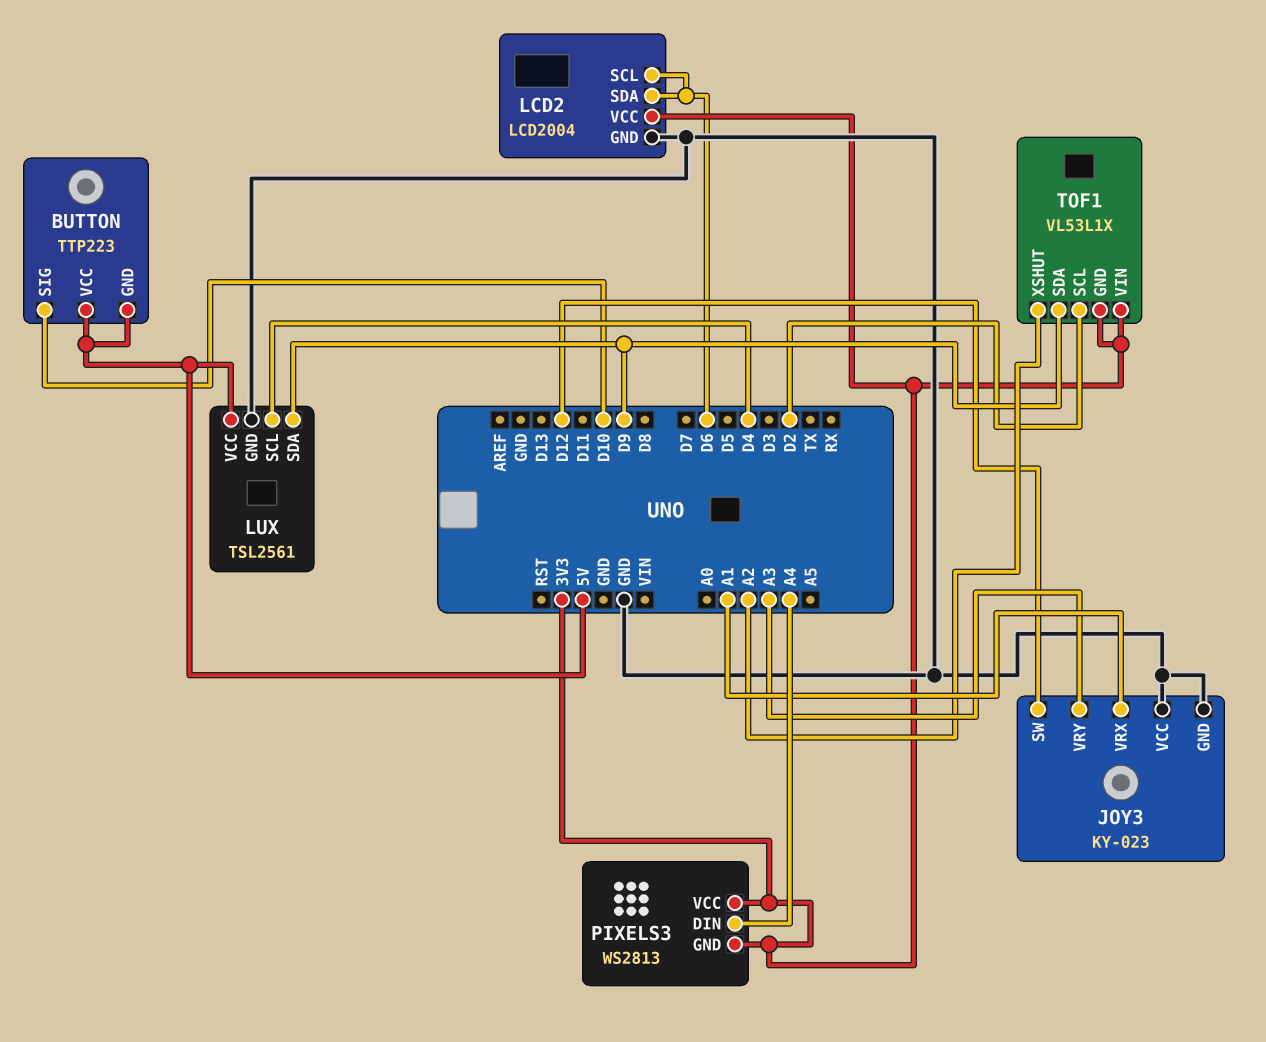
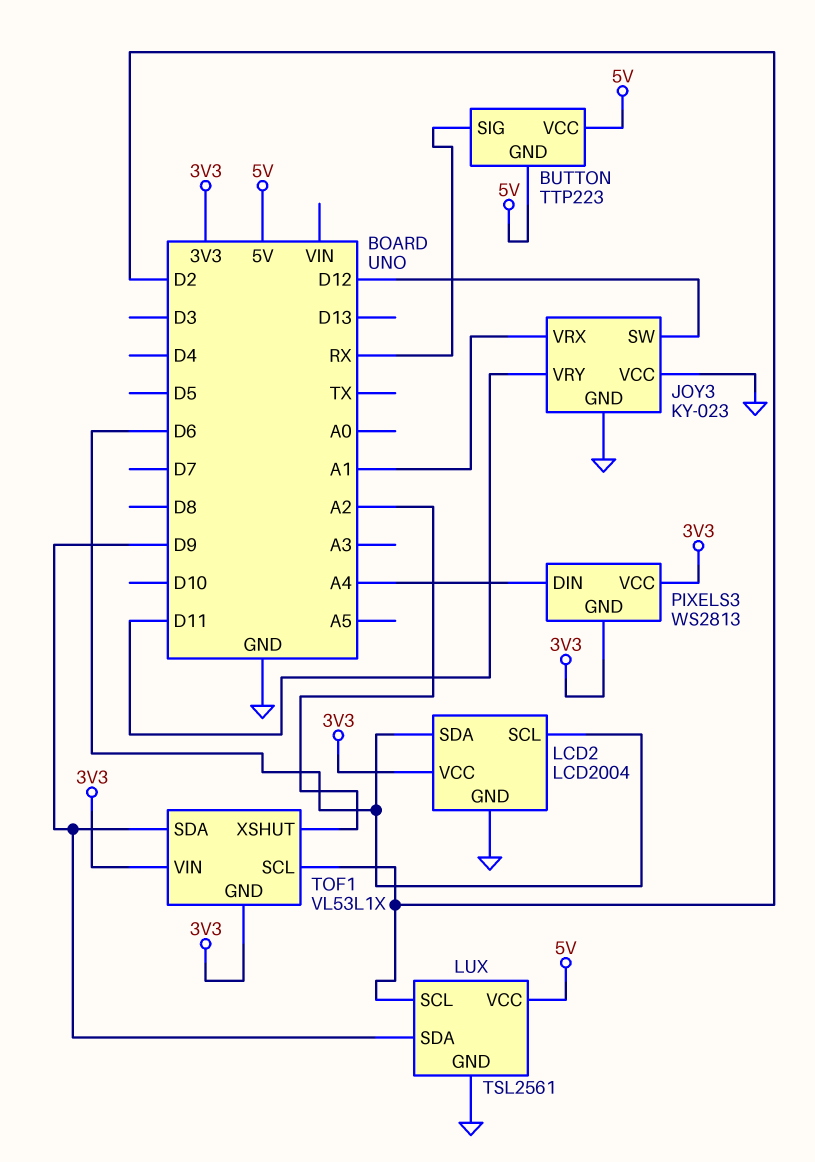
BUTTON pin SIG: D10 -> RX
JOY3 pin VRY: A3 -> D11
LUX pin SCL: D4 -> D2

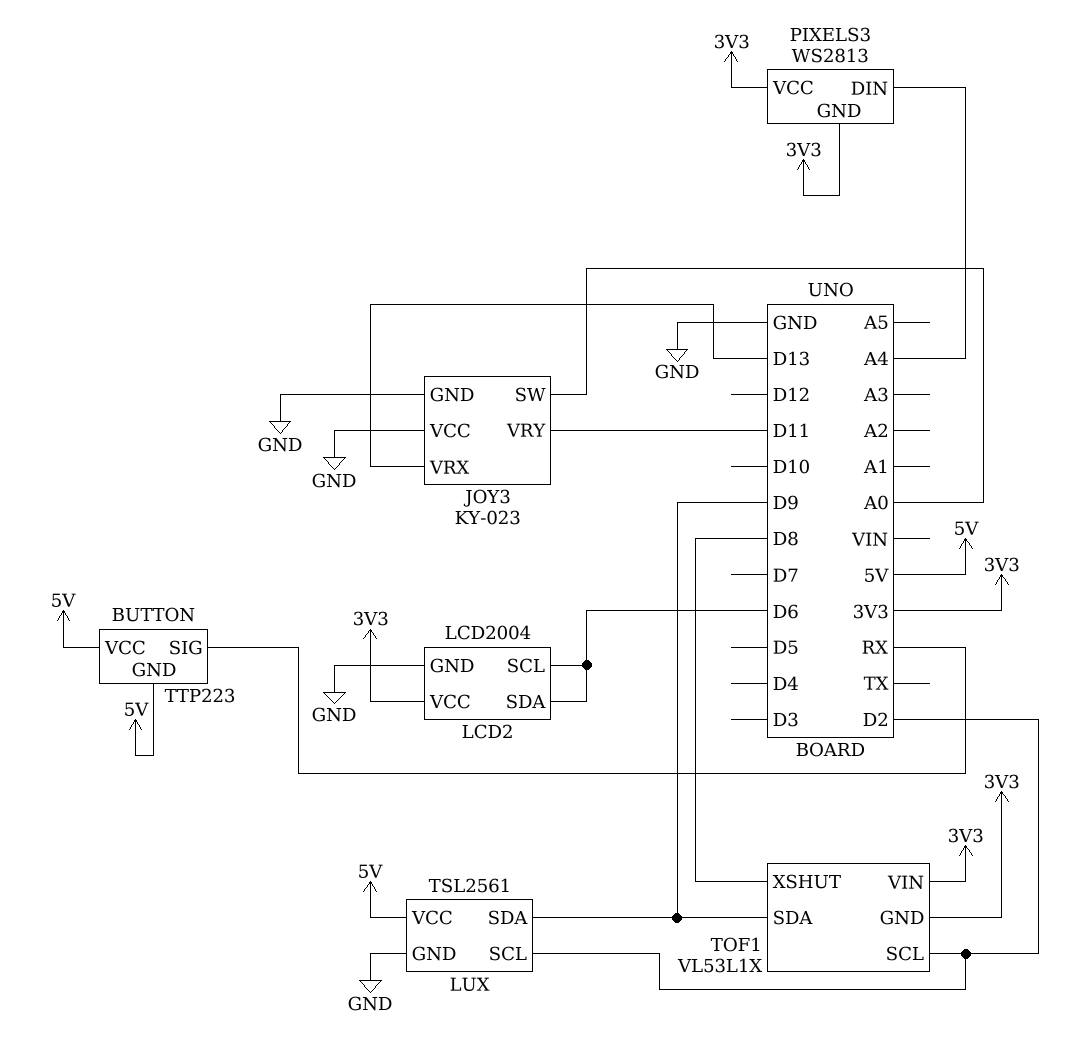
JOY3 pin SW: D12 -> A0
JOY3 pin VRX: A1 -> D13
TOF1 pin XSHUT: A2 -> D8

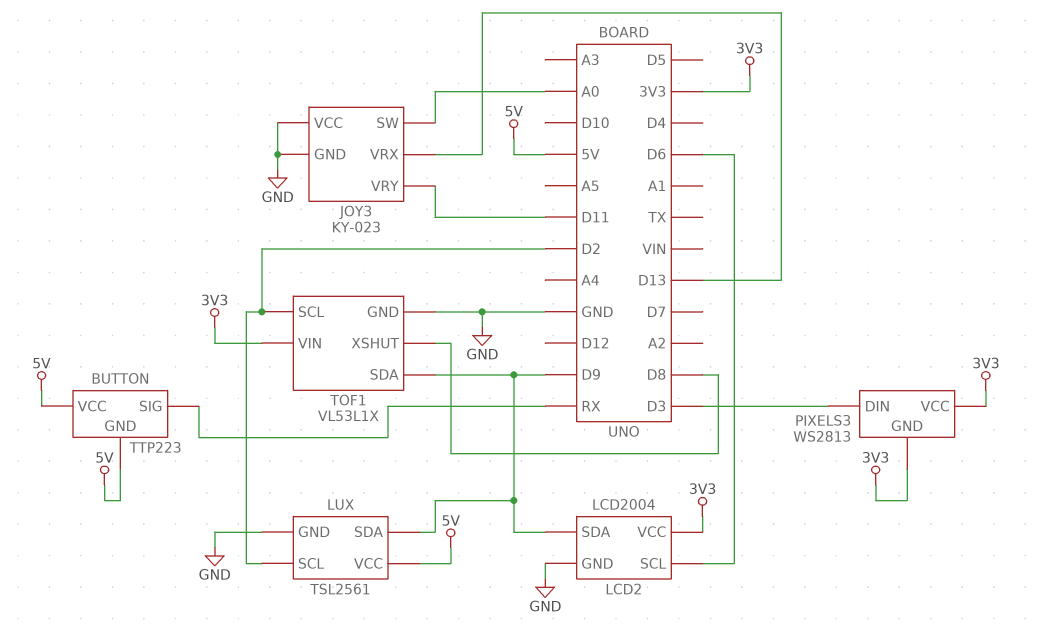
LCD2 pin SDA: D6 -> D9
PIXELS3 pin DIN: A4 -> D3
TOF1 pin GND: 3V3 -> GND

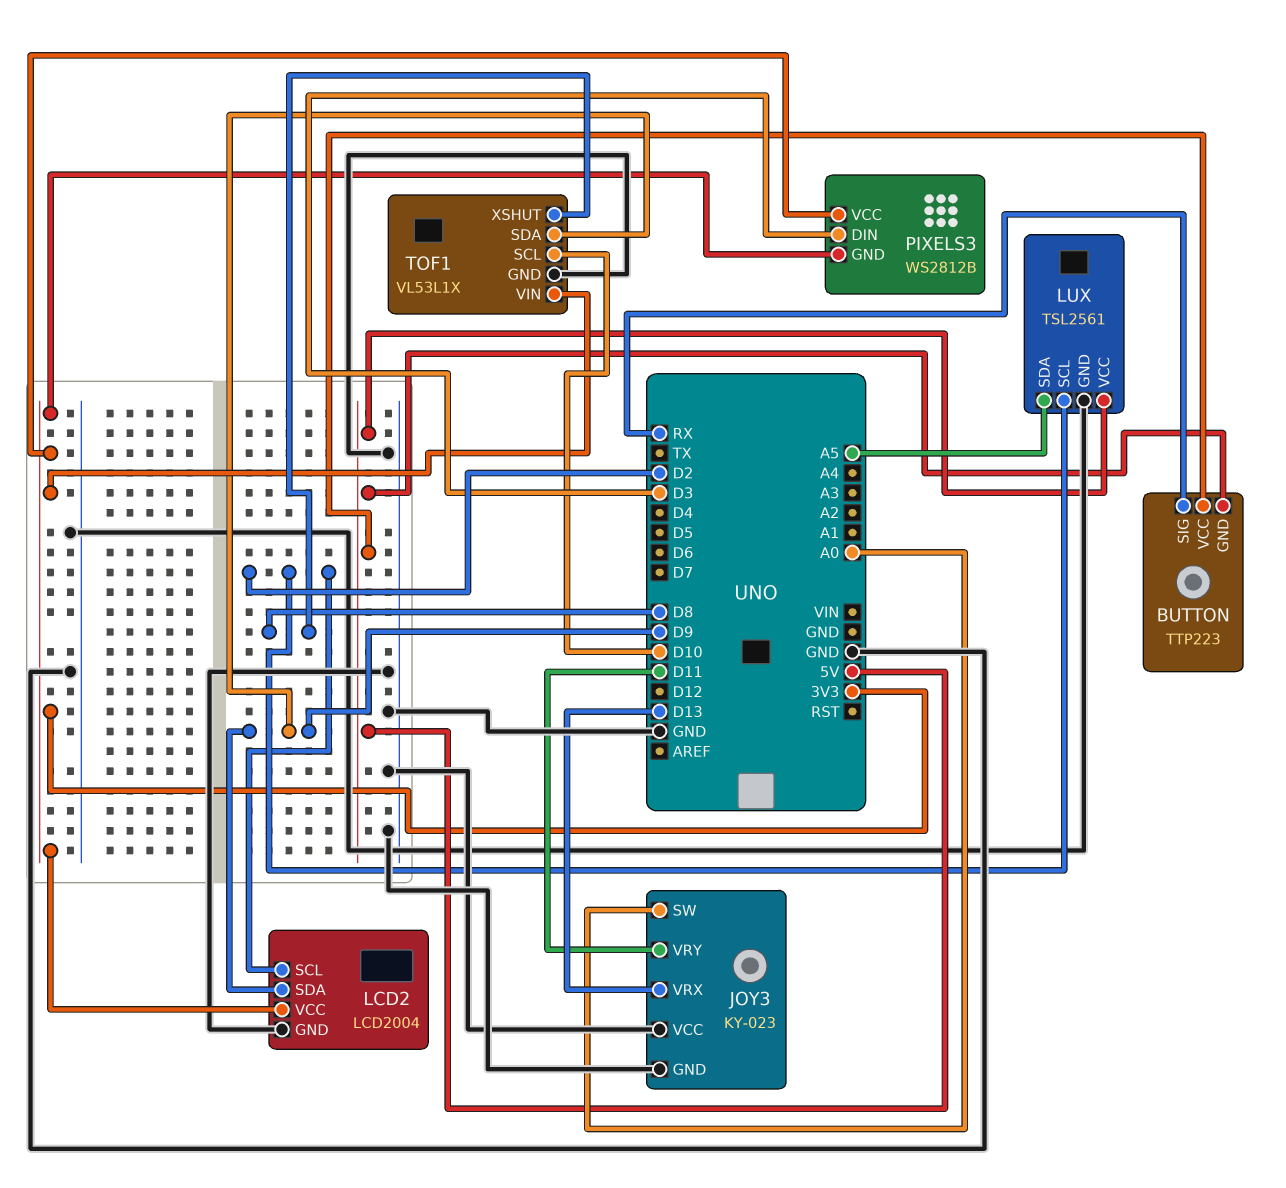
LCD2 pin SCL: D6 -> D2
LUX pin SDA: D9 -> A5
PIXELS3: WS2813 -> WS2812B
TOF1 pin SCL: D2 -> D10

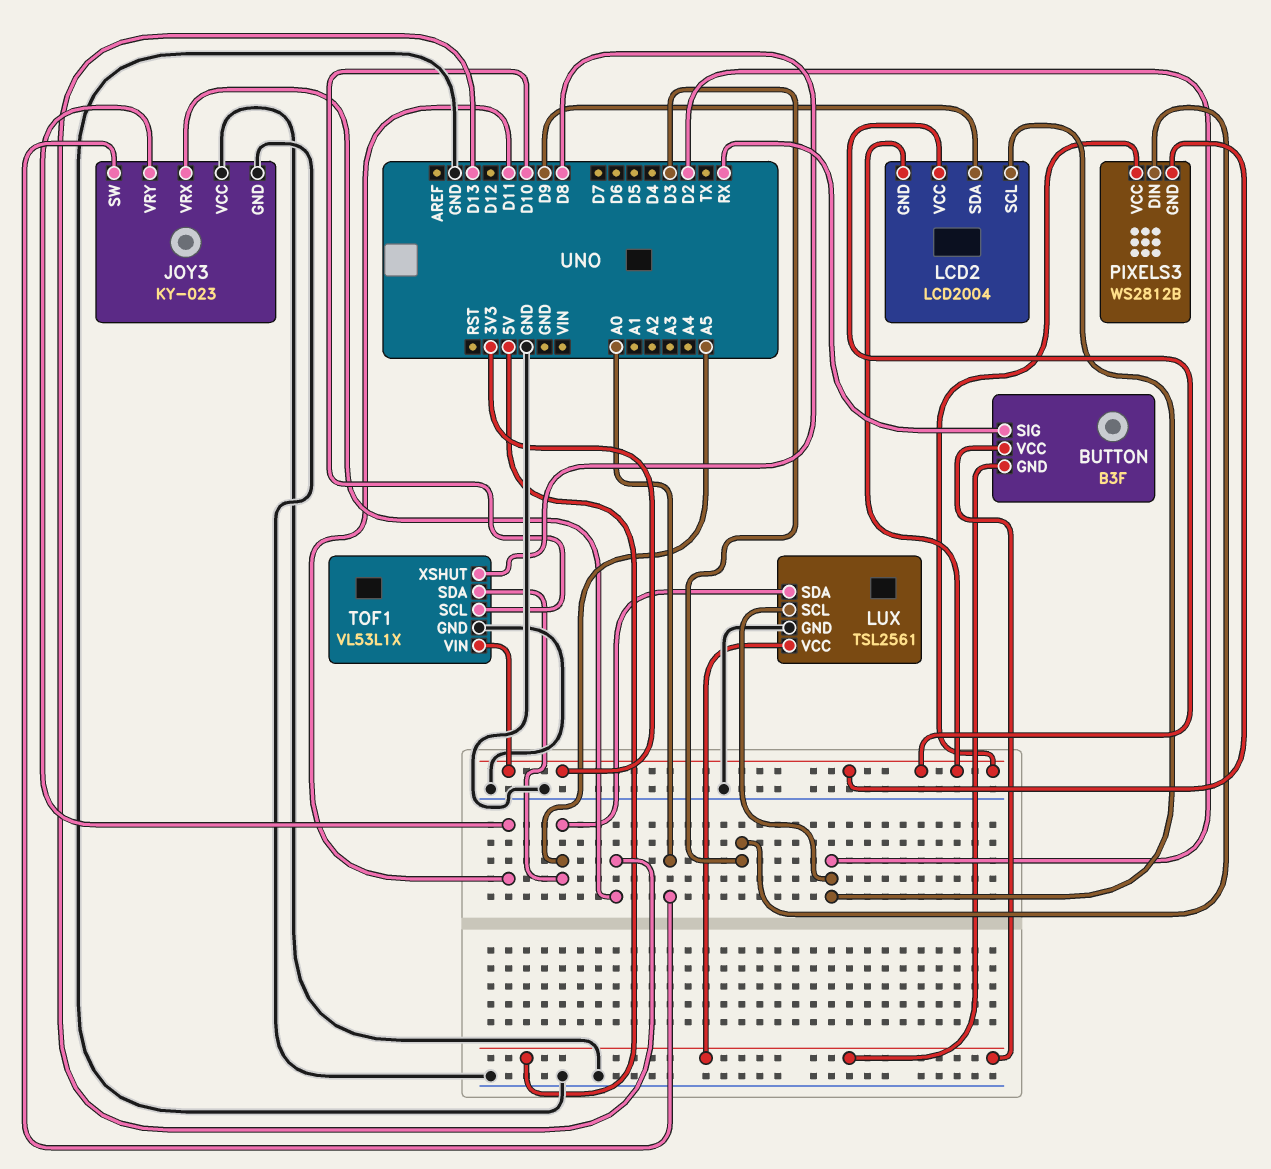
BUTTON: TTP223 -> B3F
LCD2 pin GND: GND -> 3V3
TOF1 pin SDA: D9 -> A5

